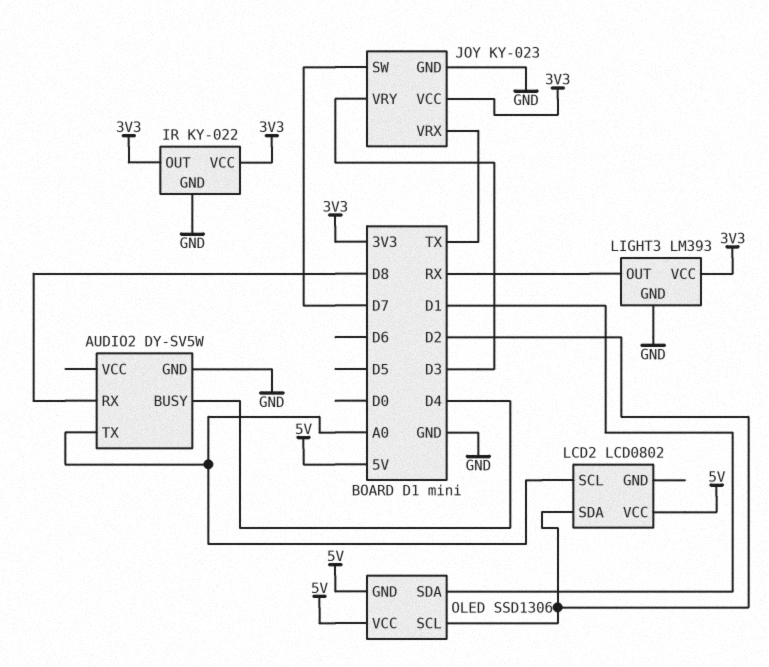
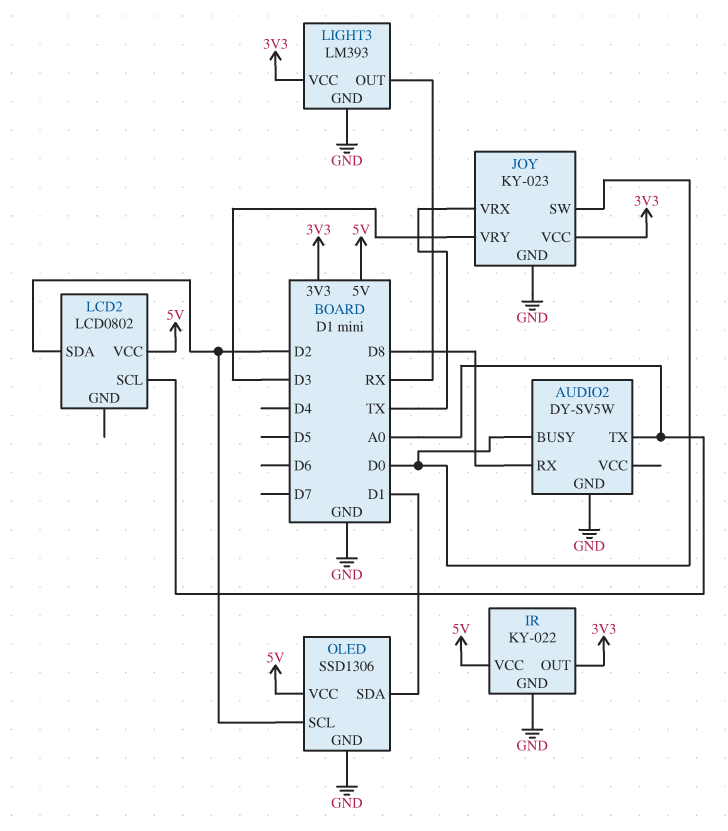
AUDIO2 pin BUSY: D4 -> D0
IR pin VCC: 3V3 -> 5V
JOY pin SW: D7 -> D0
OLED pin GND: 5V -> GND

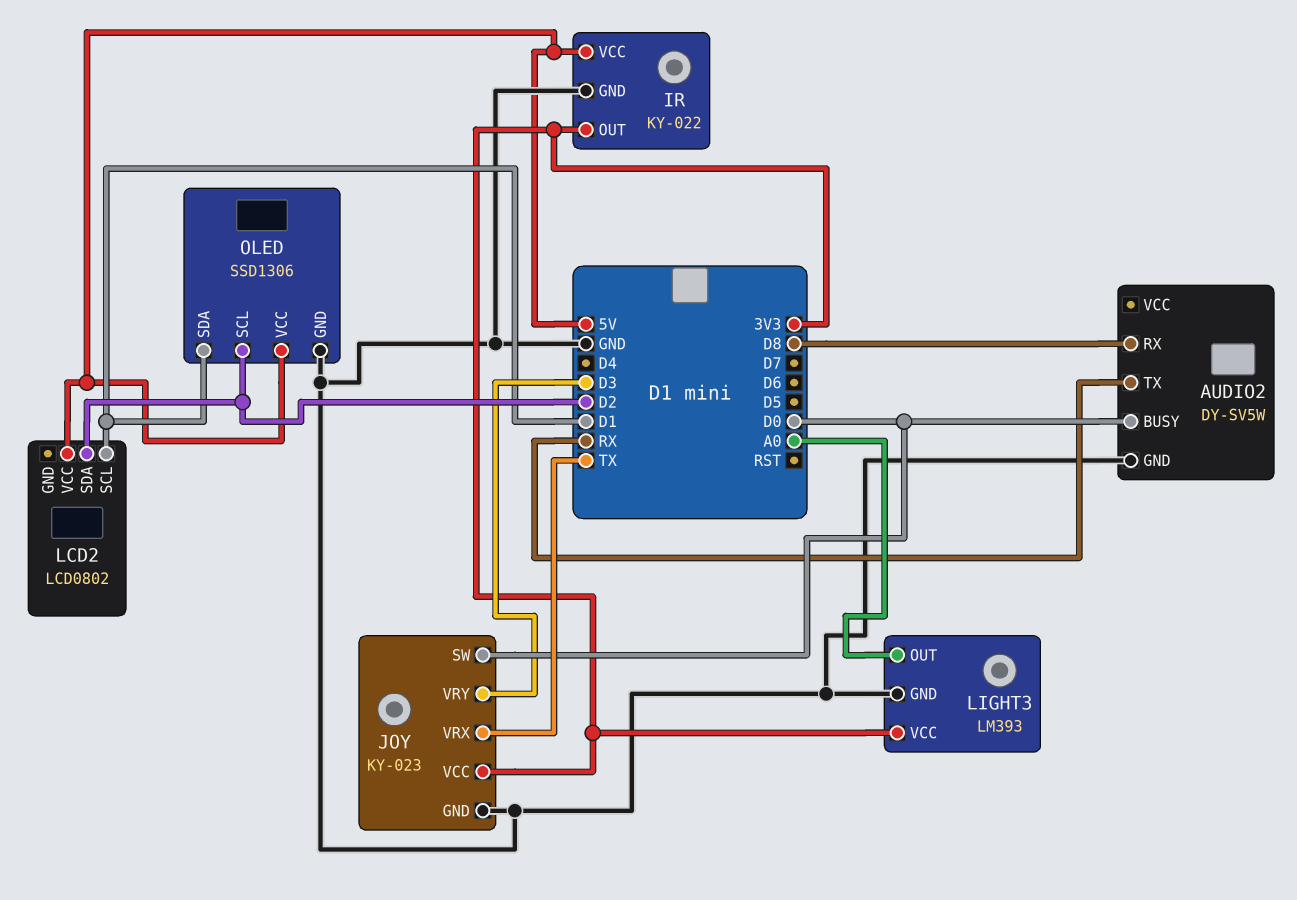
AUDIO2 pin TX: A0 -> RX
LCD2 pin SCL: A0 -> D1
LIGHT3 pin OUT: RX -> A0

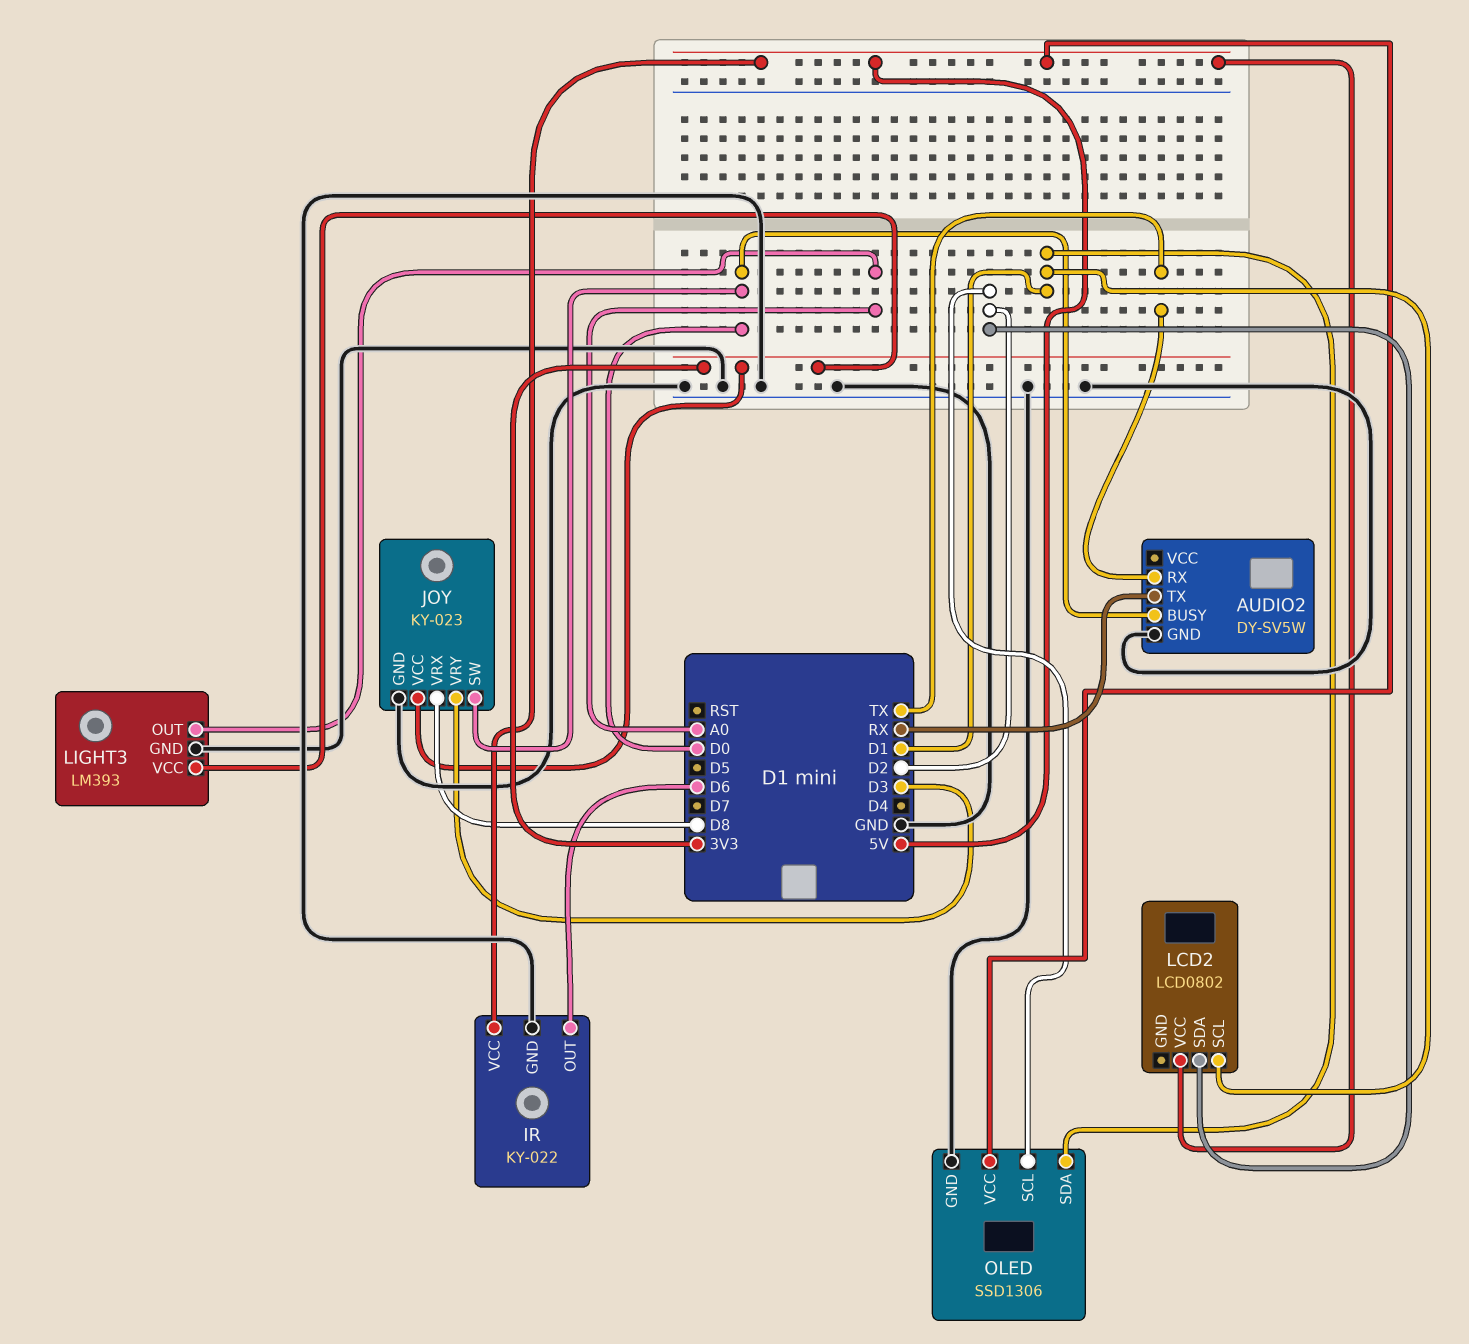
AUDIO2 pin RX: D8 -> TX
IR pin OUT: 3V3 -> D6
JOY pin VRX: TX -> D8

